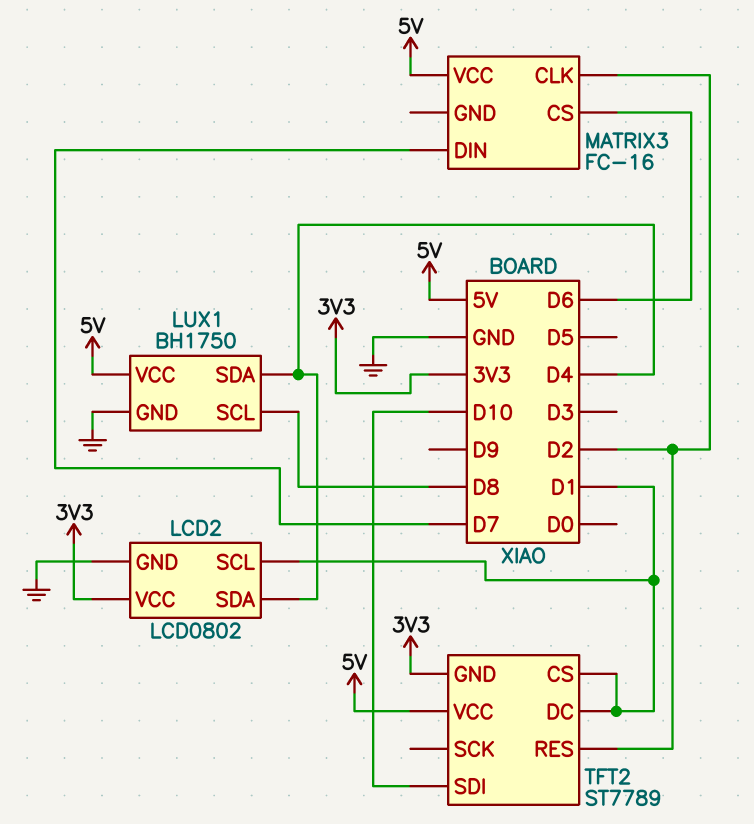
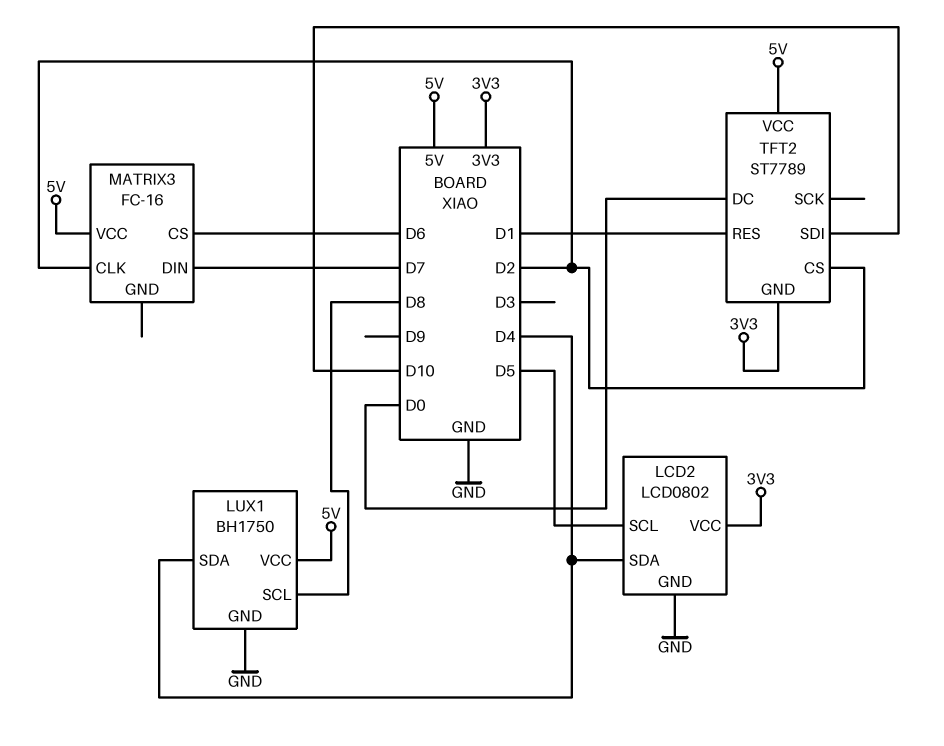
LCD2 pin SCL: D1 -> D5
TFT2 pin CS: D1 -> D2
TFT2 pin DC: D1 -> D0
TFT2 pin RES: D2 -> D1

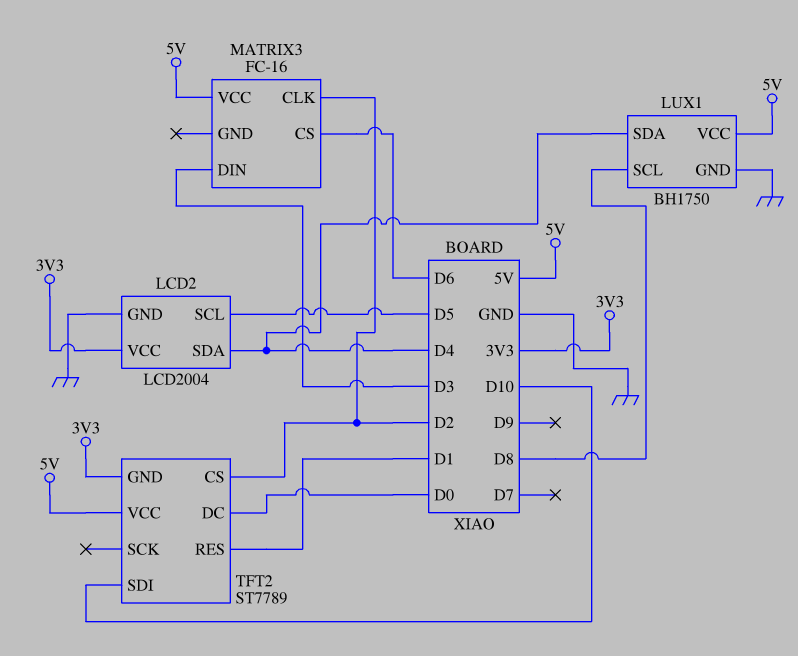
LCD2: LCD0802 -> LCD2004
MATRIX3 pin DIN: D7 -> D3

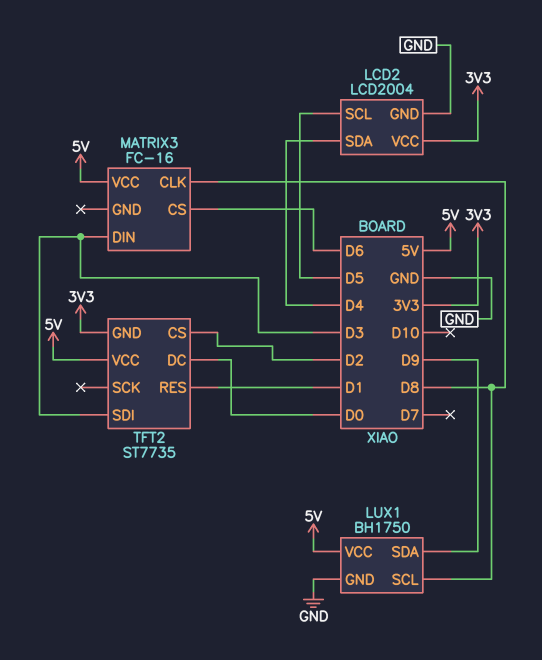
LUX1 pin SDA: D4 -> D9
MATRIX3 pin CLK: D2 -> D8
TFT2: ST7789 -> ST7735
TFT2 pin SDI: D10 -> D3

